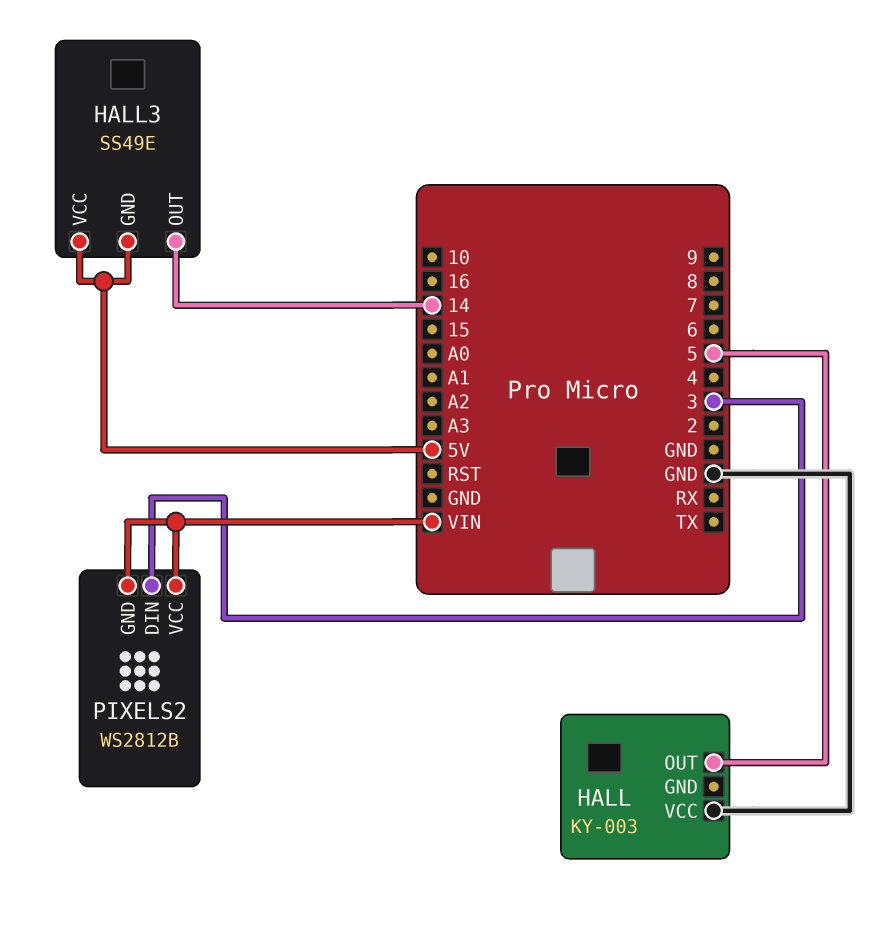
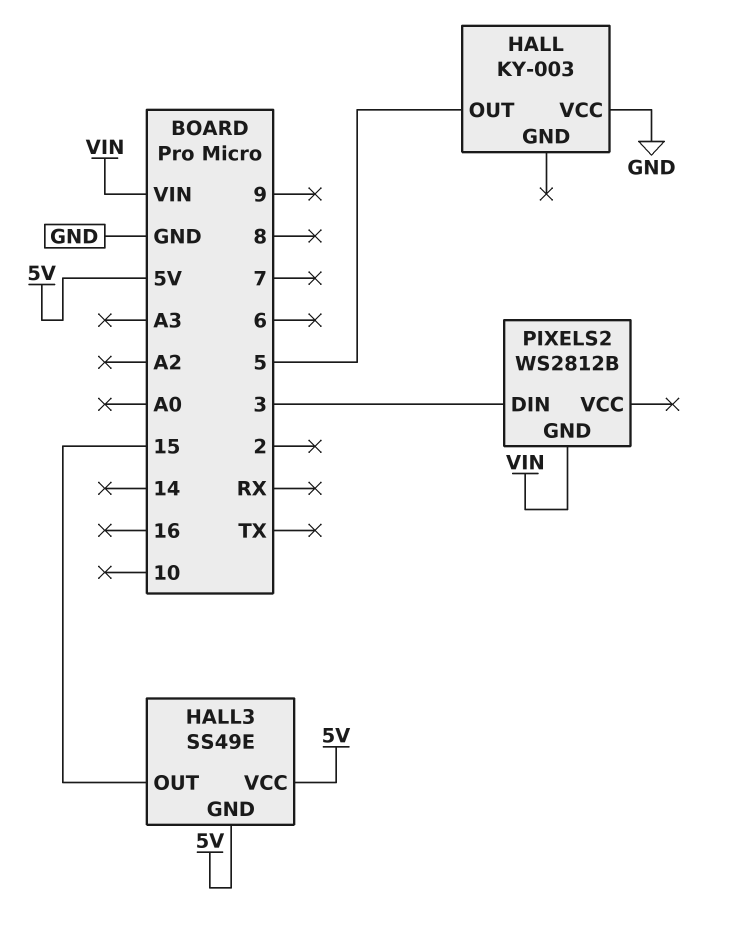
HALL3 pin OUT: 14 -> 15
PIXELS2 pin VCC: VIN -> none

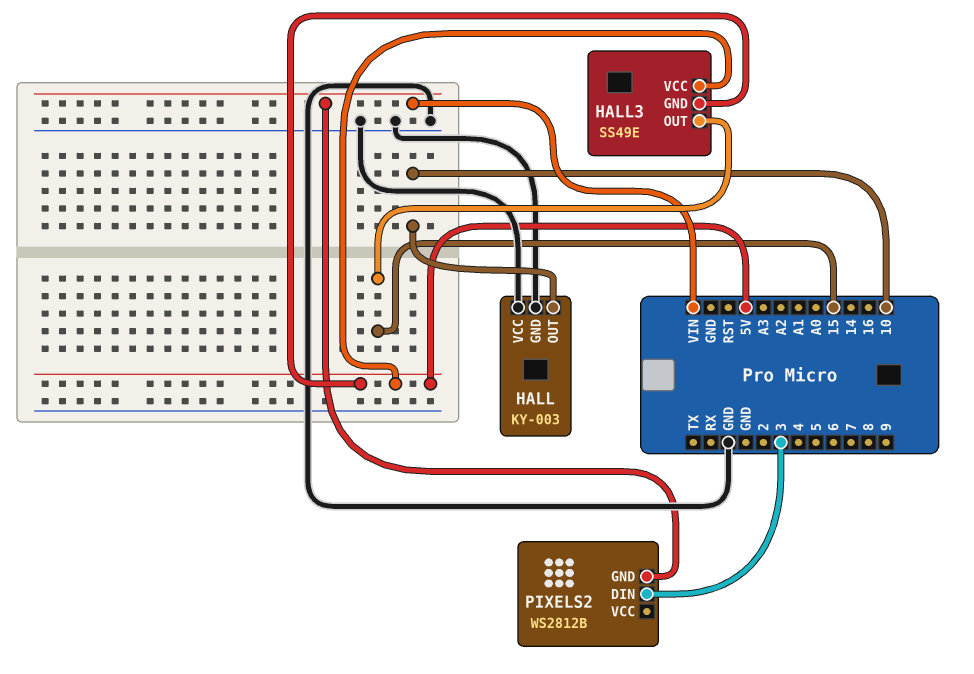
HALL pin GND: none -> GND
HALL pin OUT: 5 -> 10

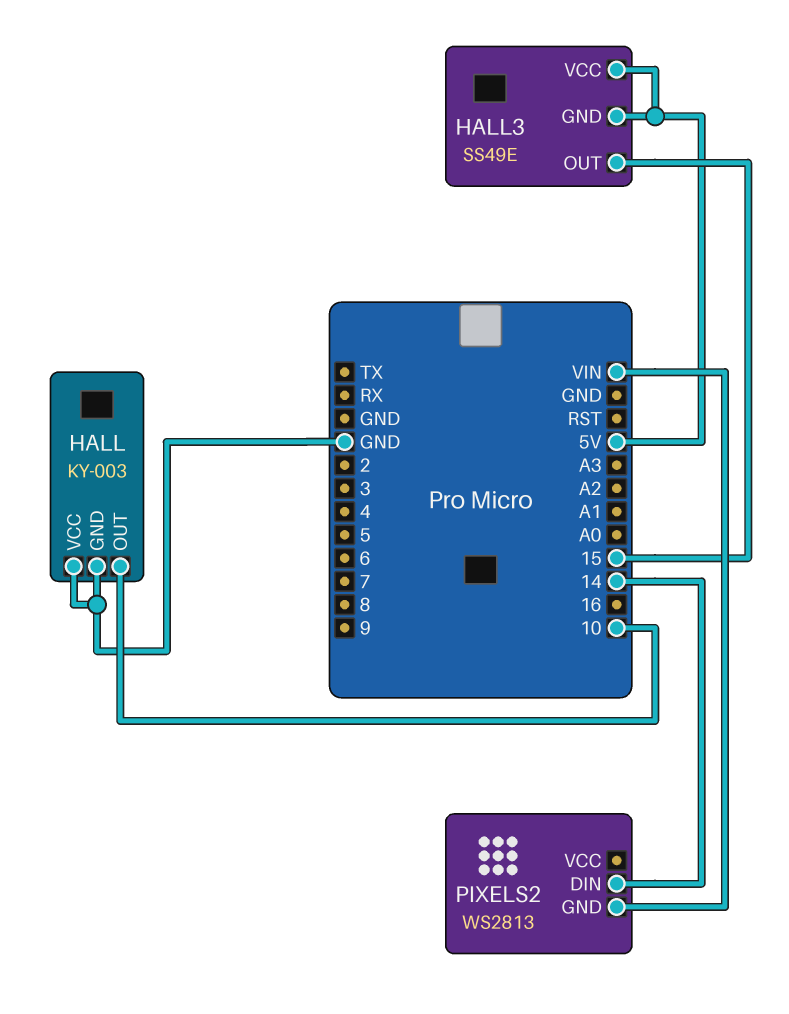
PIXELS2: WS2812B -> WS2813
PIXELS2 pin DIN: 3 -> 14

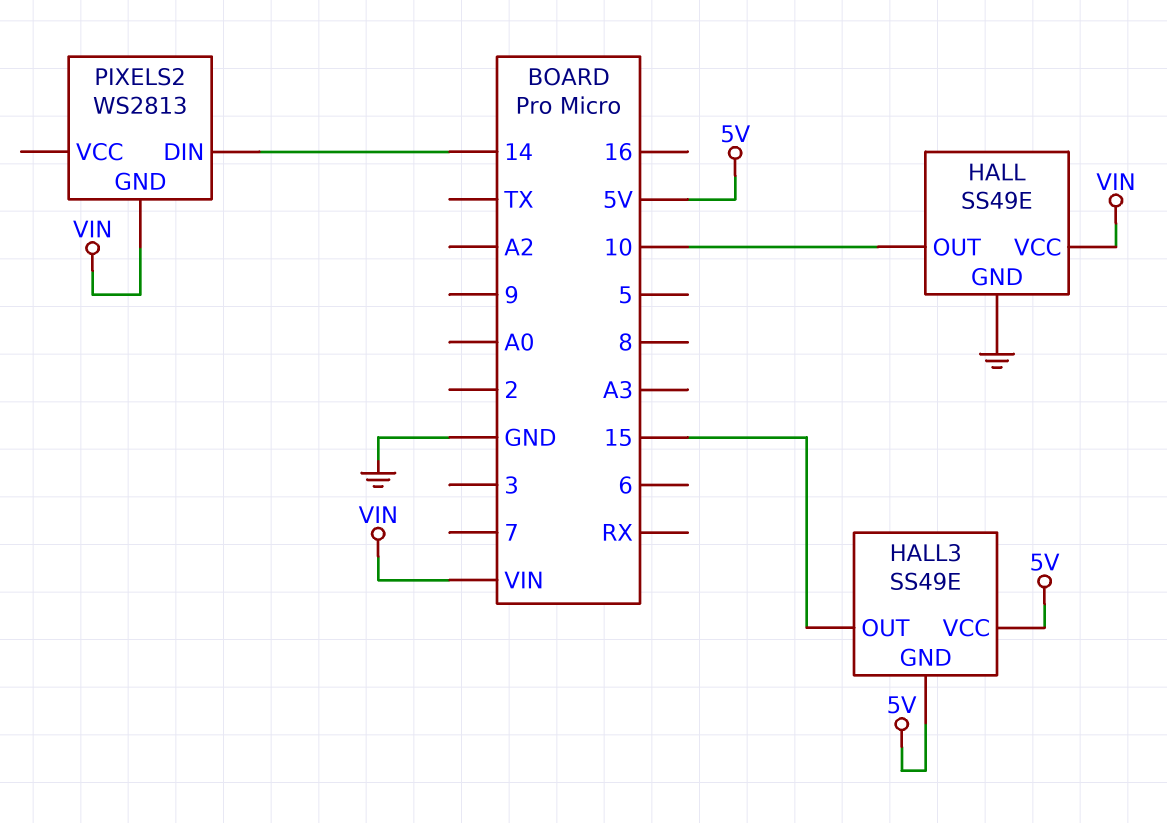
HALL: KY-003 -> SS49E
HALL pin VCC: GND -> VIN

